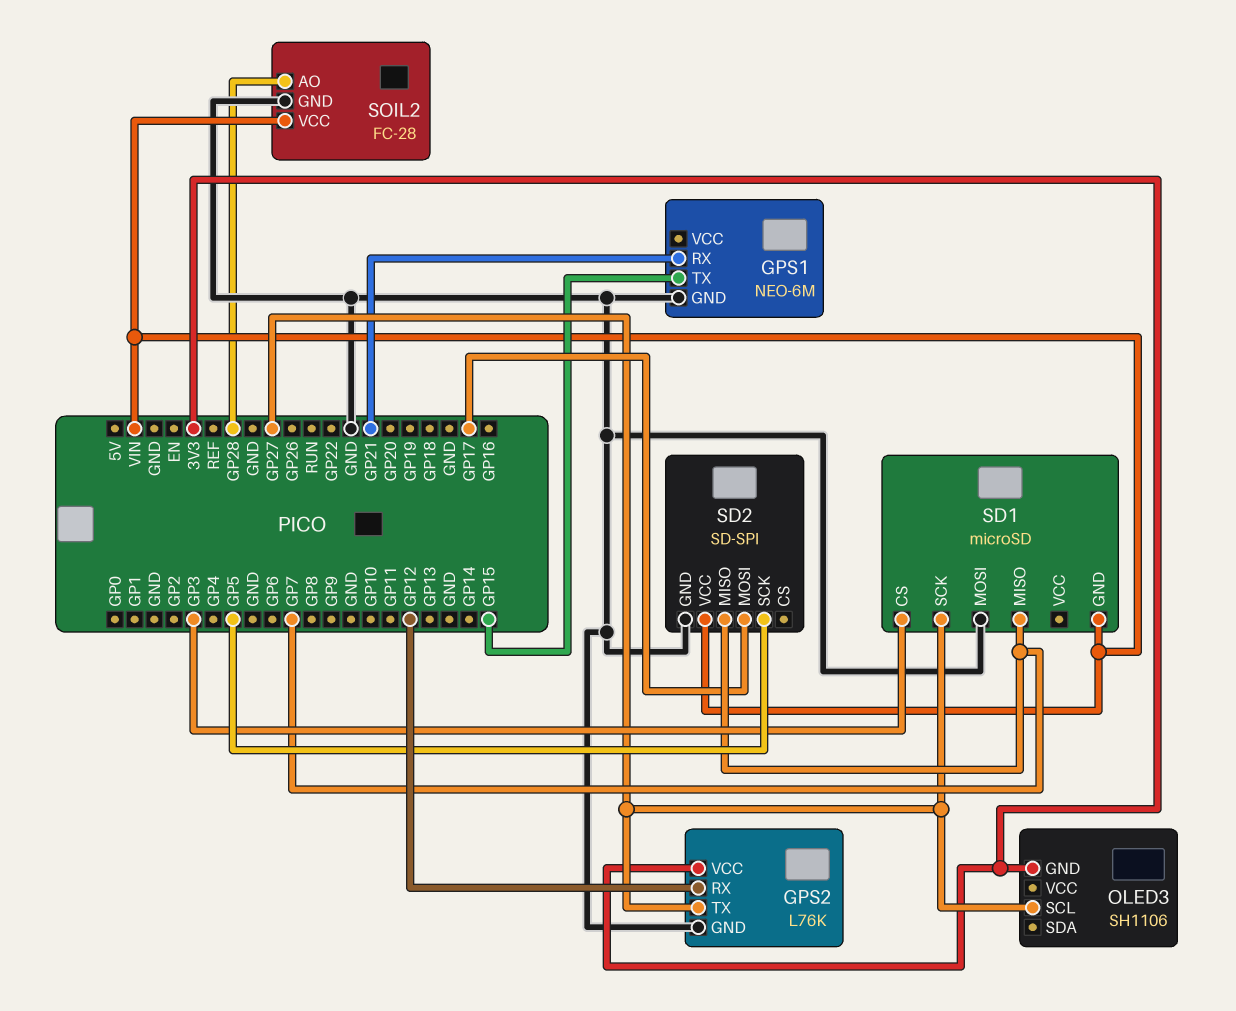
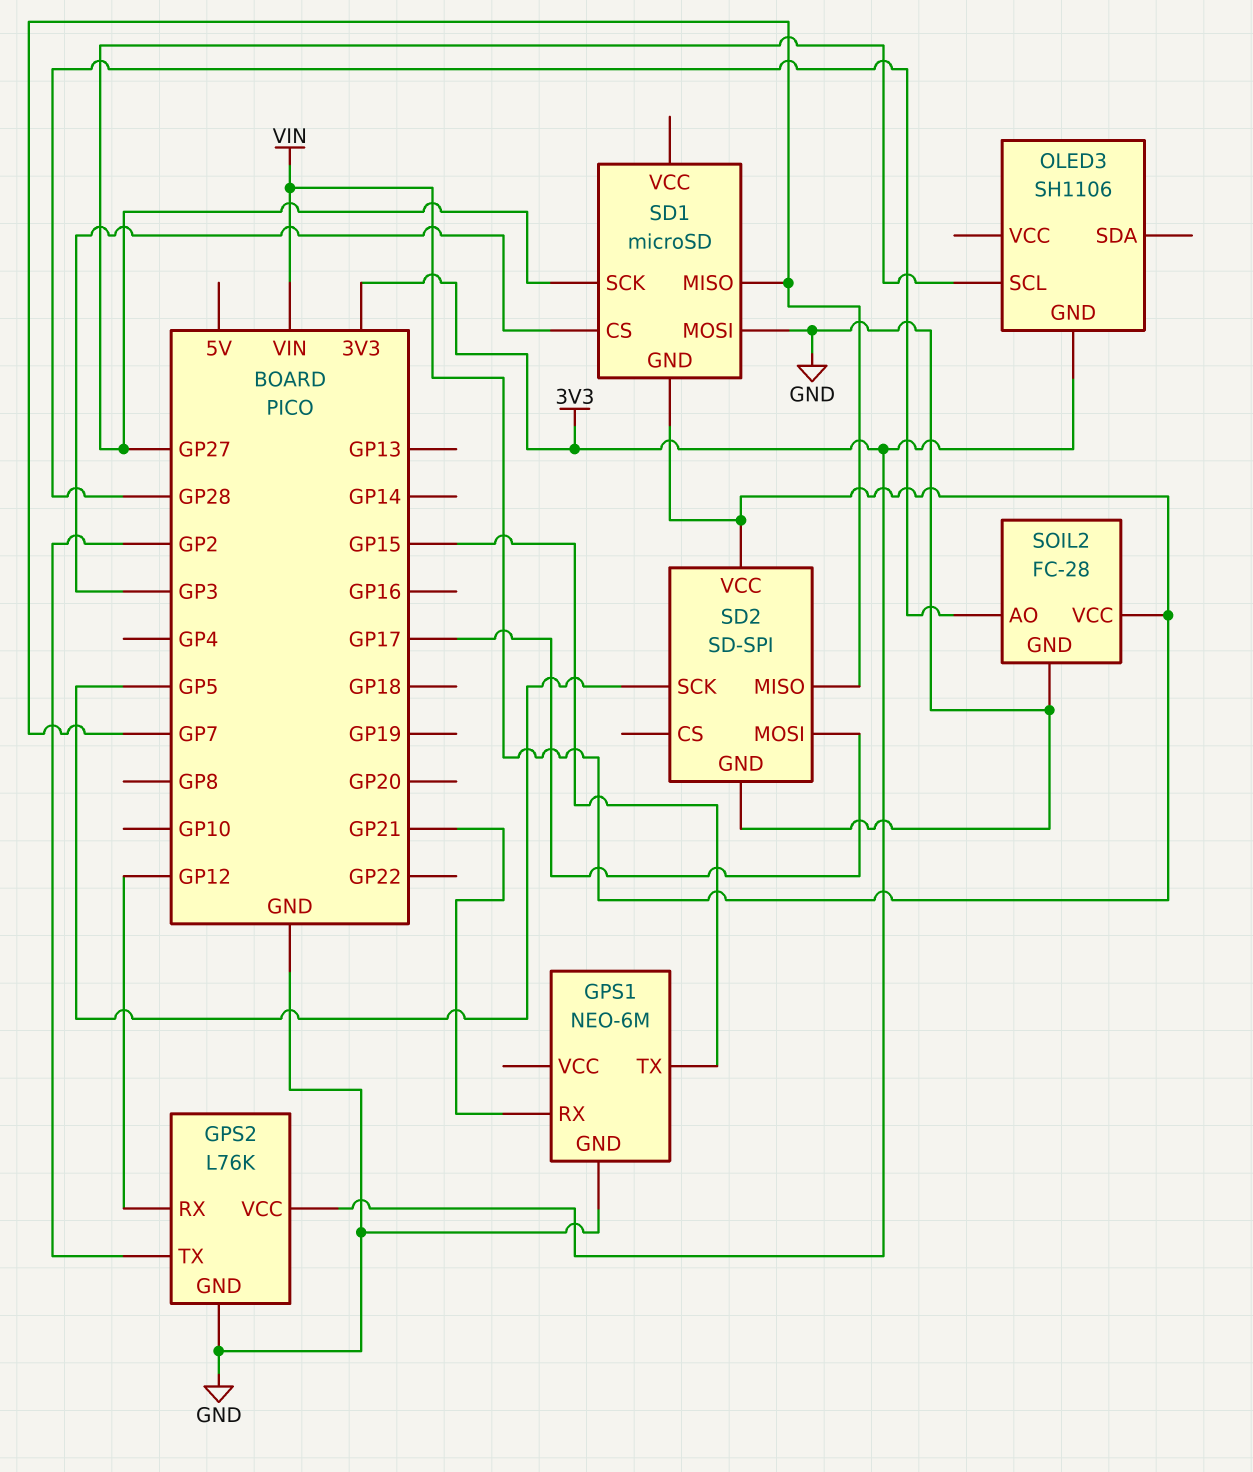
GPS2 pin TX: GP27 -> GP2

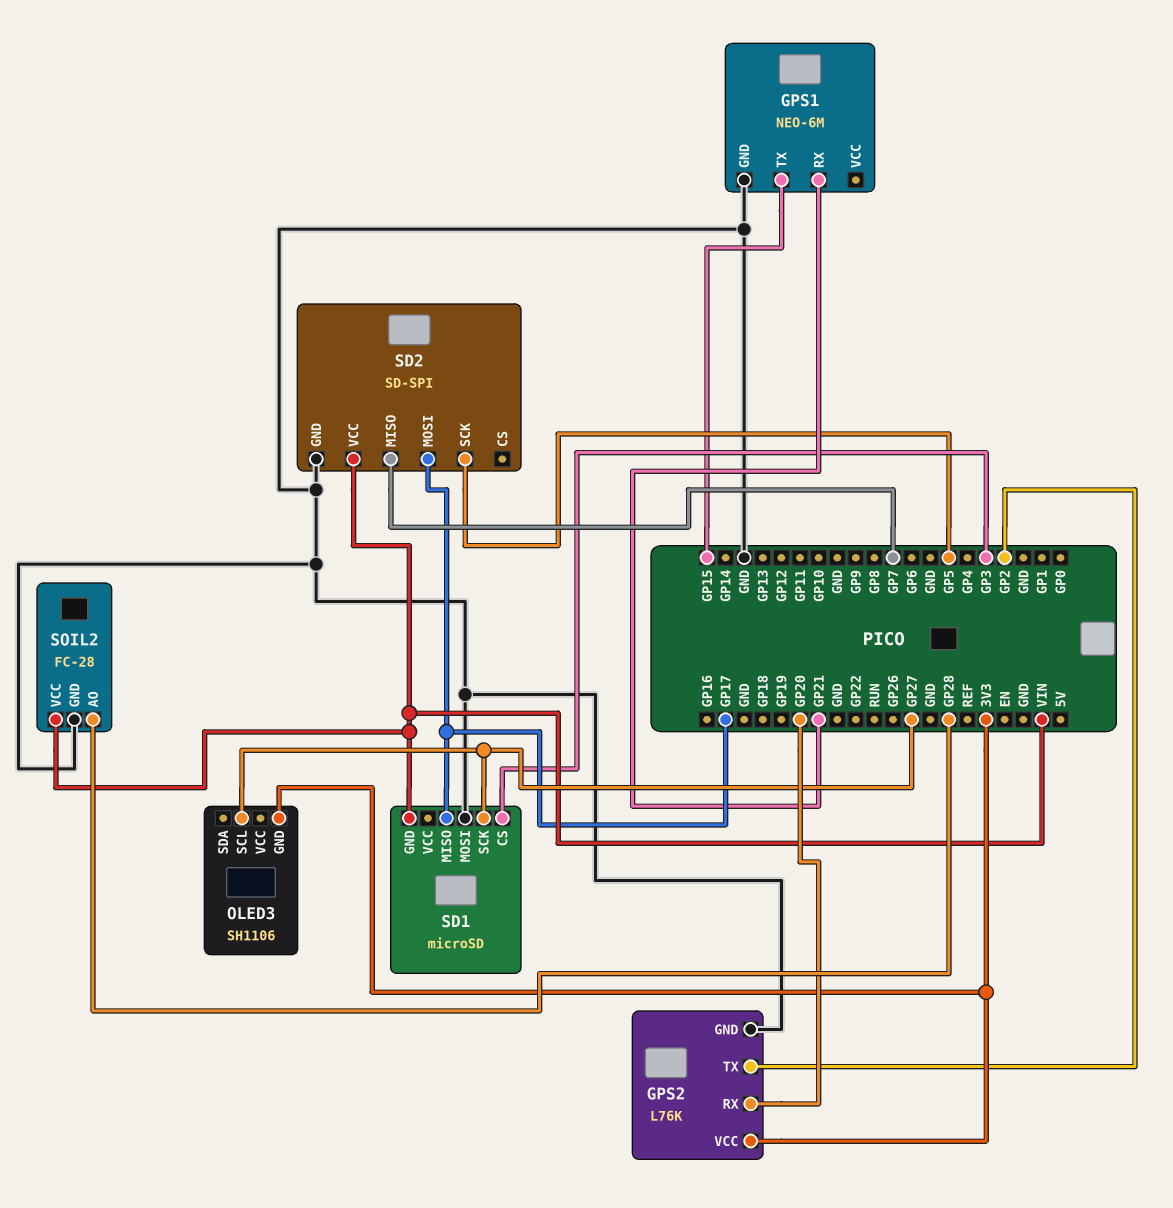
GPS2 pin RX: GP12 -> GP20
SD1 pin MISO: GP7 -> GP17

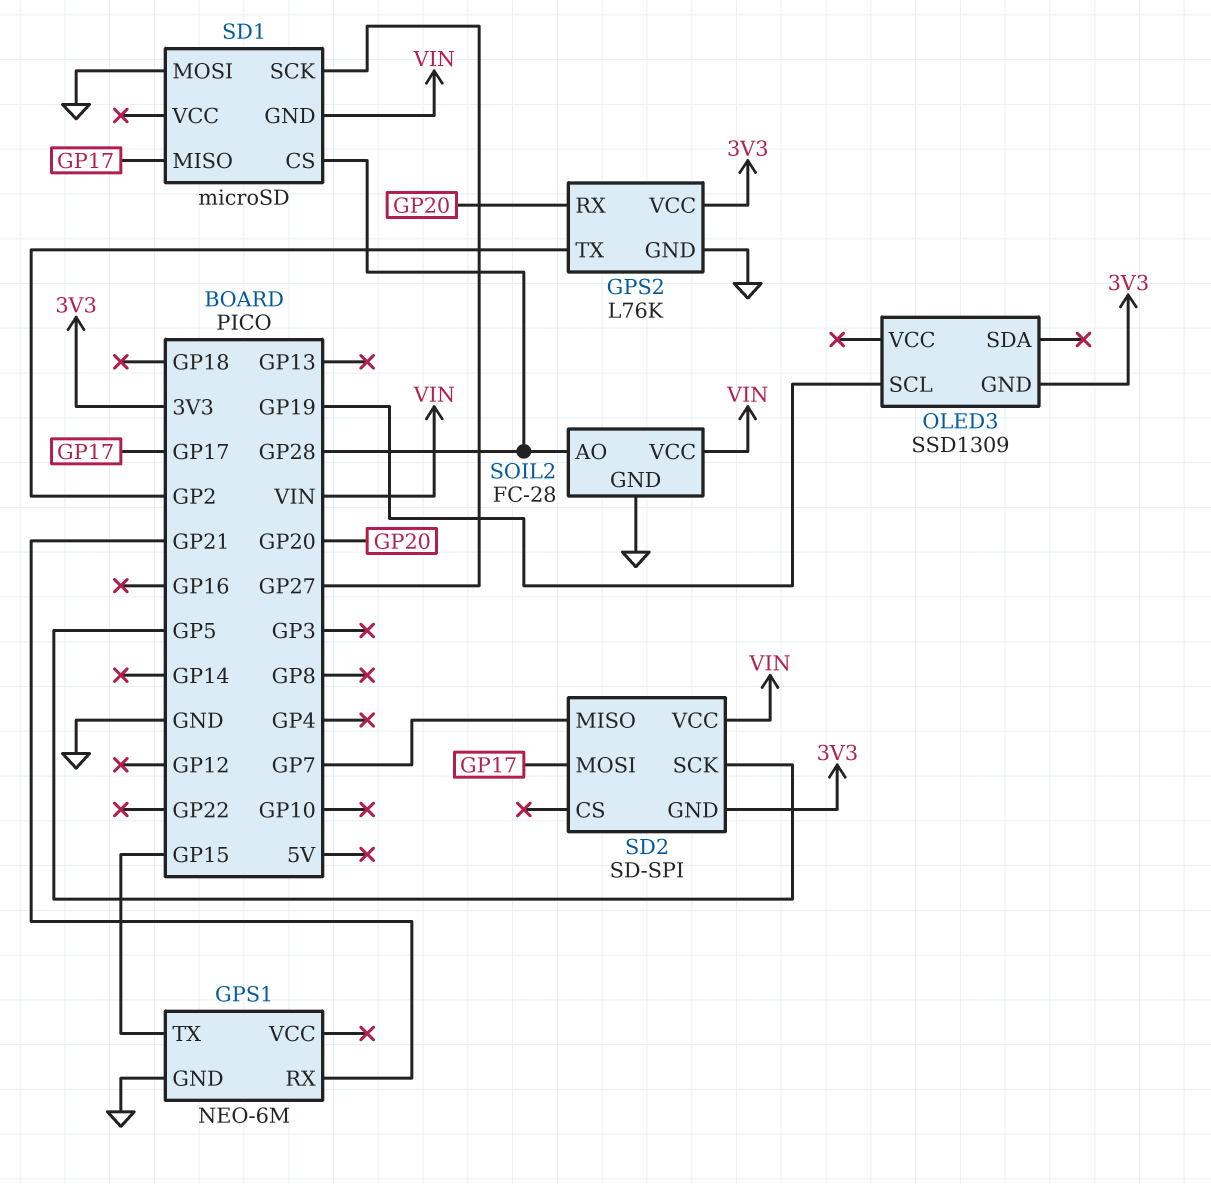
OLED3: SH1106 -> SSD1309
OLED3 pin SCL: GP27 -> GP19
SD1 pin CS: GP3 -> GP28
SD2 pin GND: GND -> 3V3

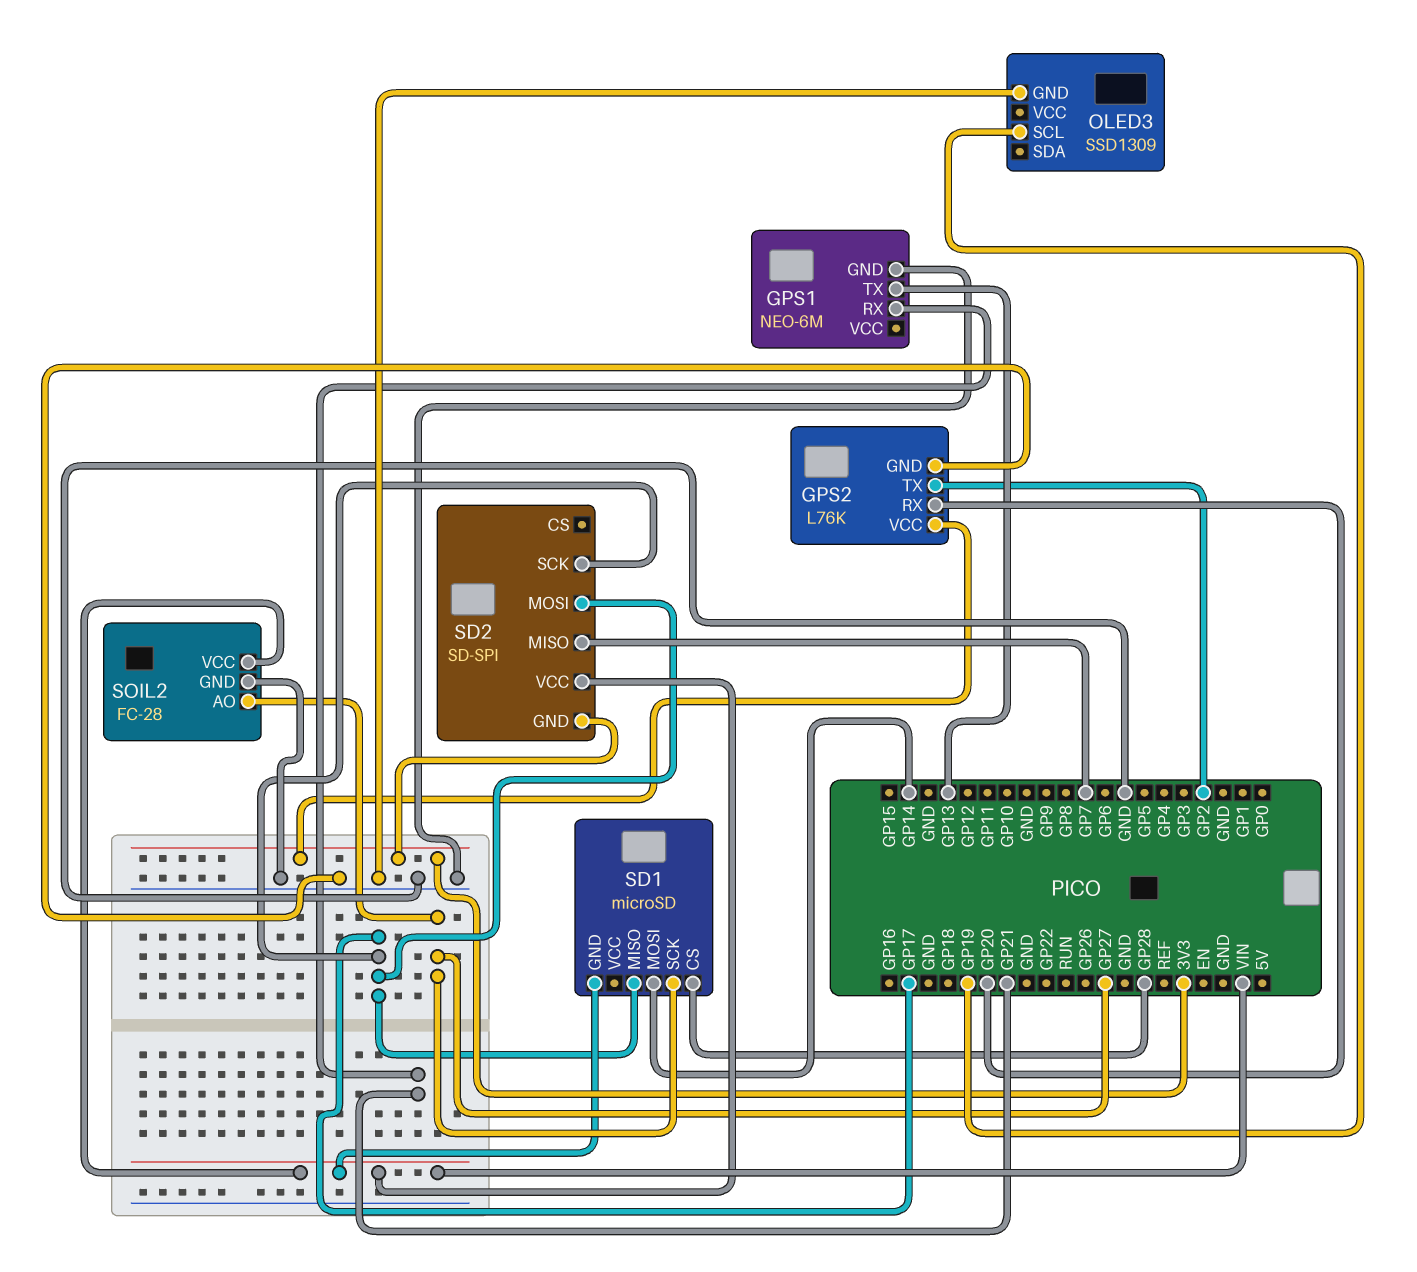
GPS1 pin TX: GP15 -> GP13
OLED3 pin GND: 3V3 -> GND
SD1 pin MOSI: GND -> GP14
SD2 pin SCK: GP5 -> GP17
SOIL2 pin AO: GP28 -> GP27

